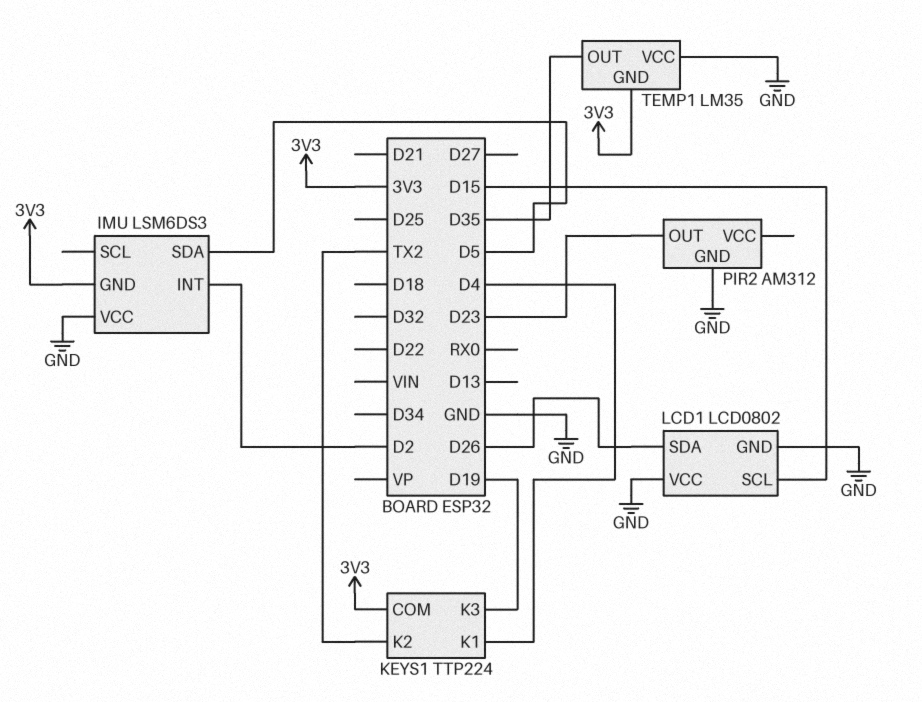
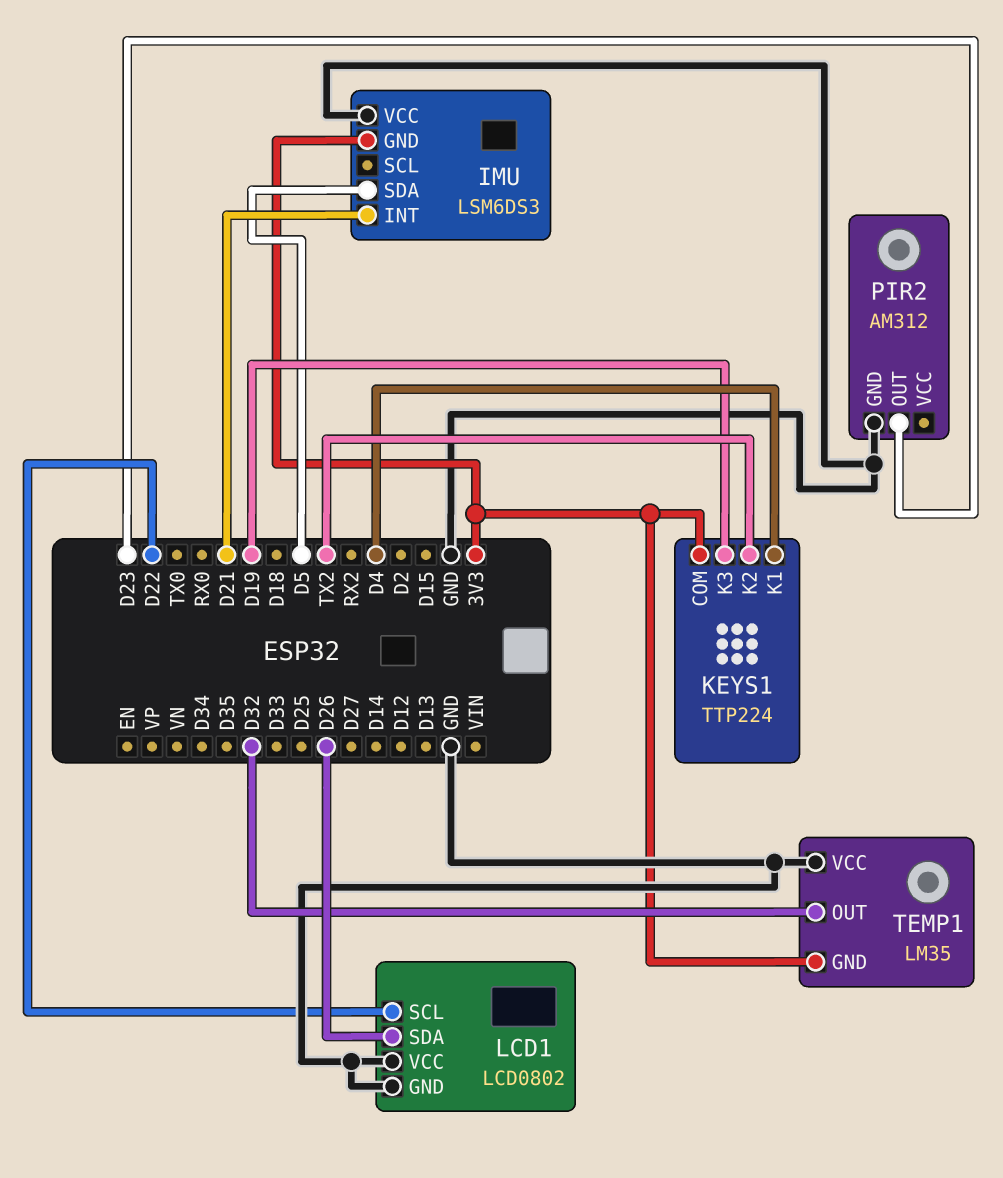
IMU pin INT: D2 -> D21
LCD1 pin SCL: D15 -> D22
TEMP1 pin OUT: D35 -> D32

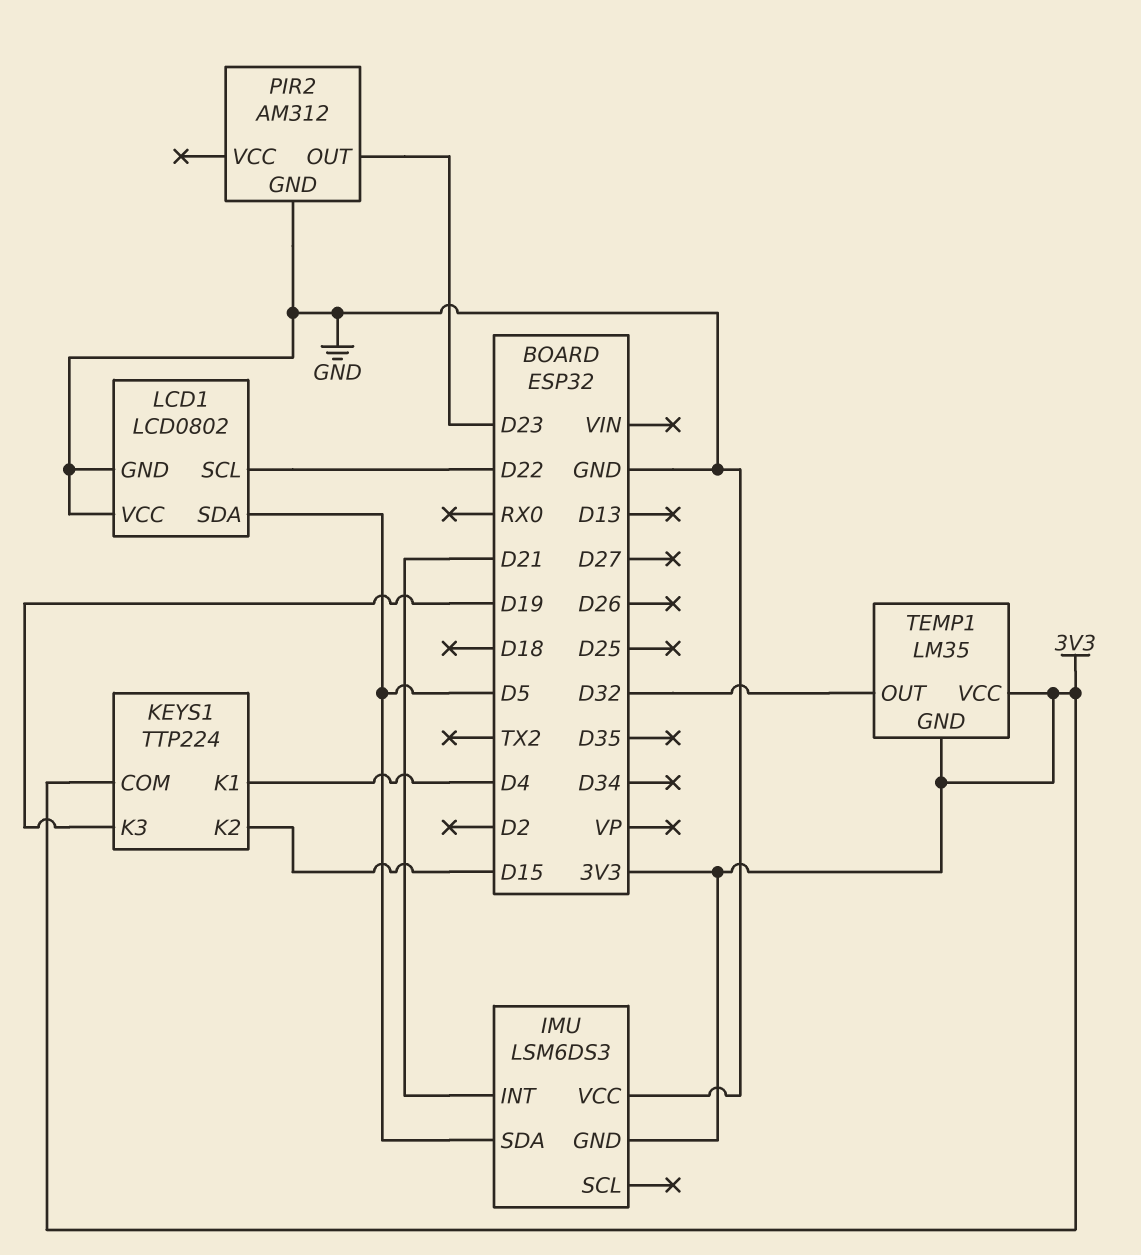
KEYS1 pin K2: TX2 -> D15
LCD1 pin SDA: D26 -> D5
TEMP1 pin VCC: GND -> 3V3

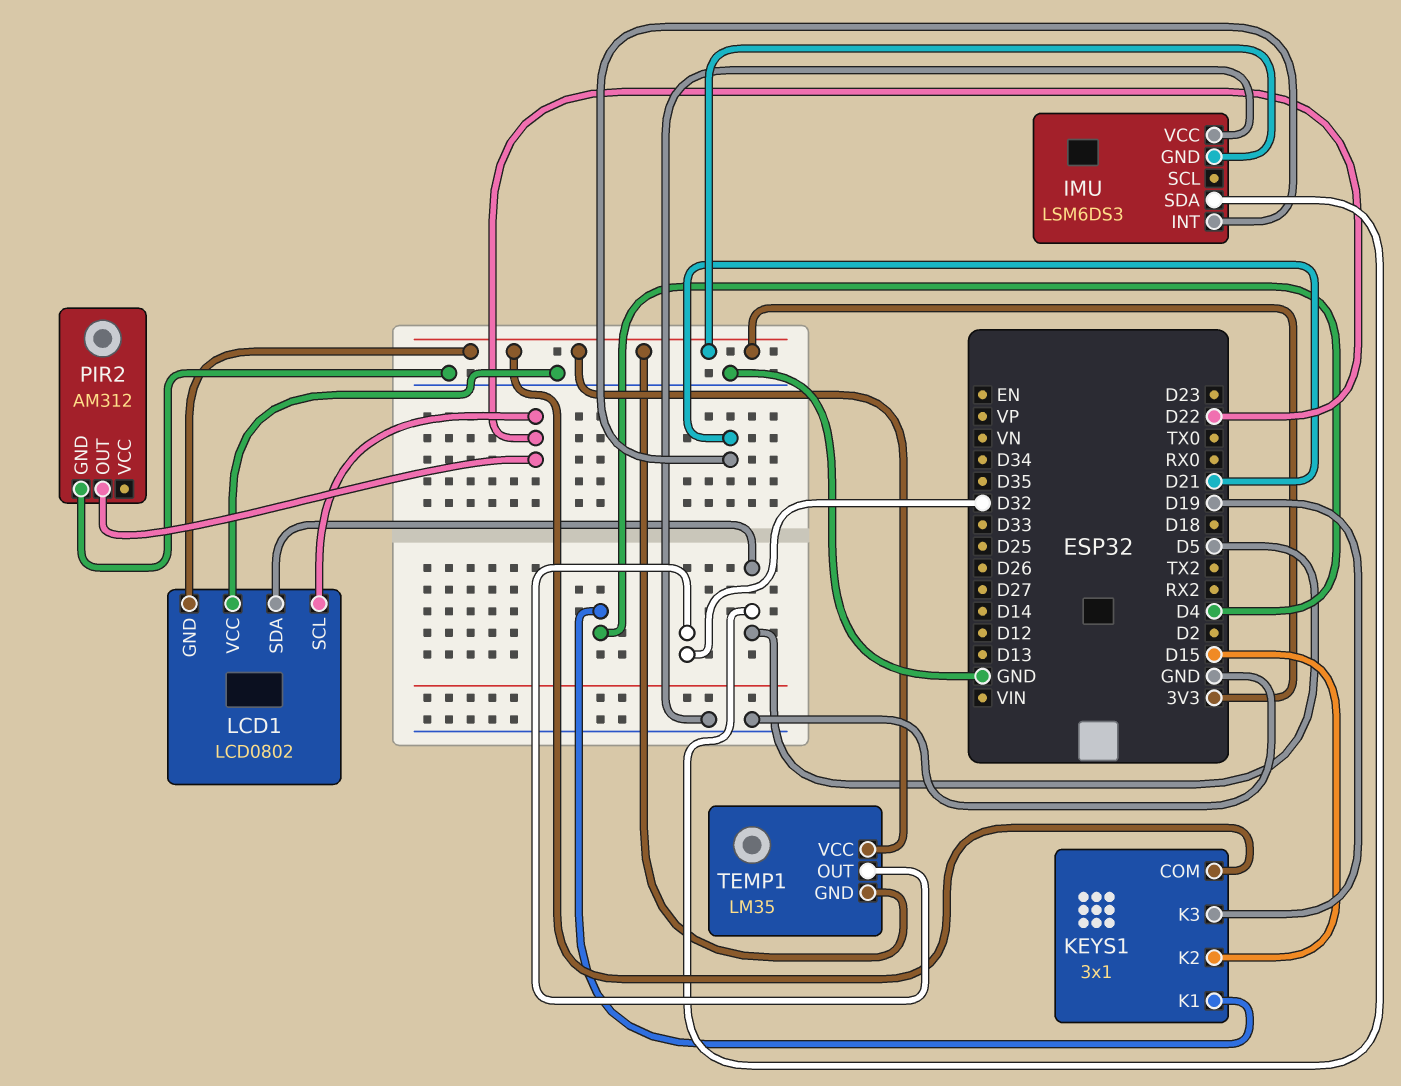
KEYS1: TTP224 -> 3x1
LCD1 pin GND: GND -> 3V3
PIR2 pin OUT: D23 -> D22

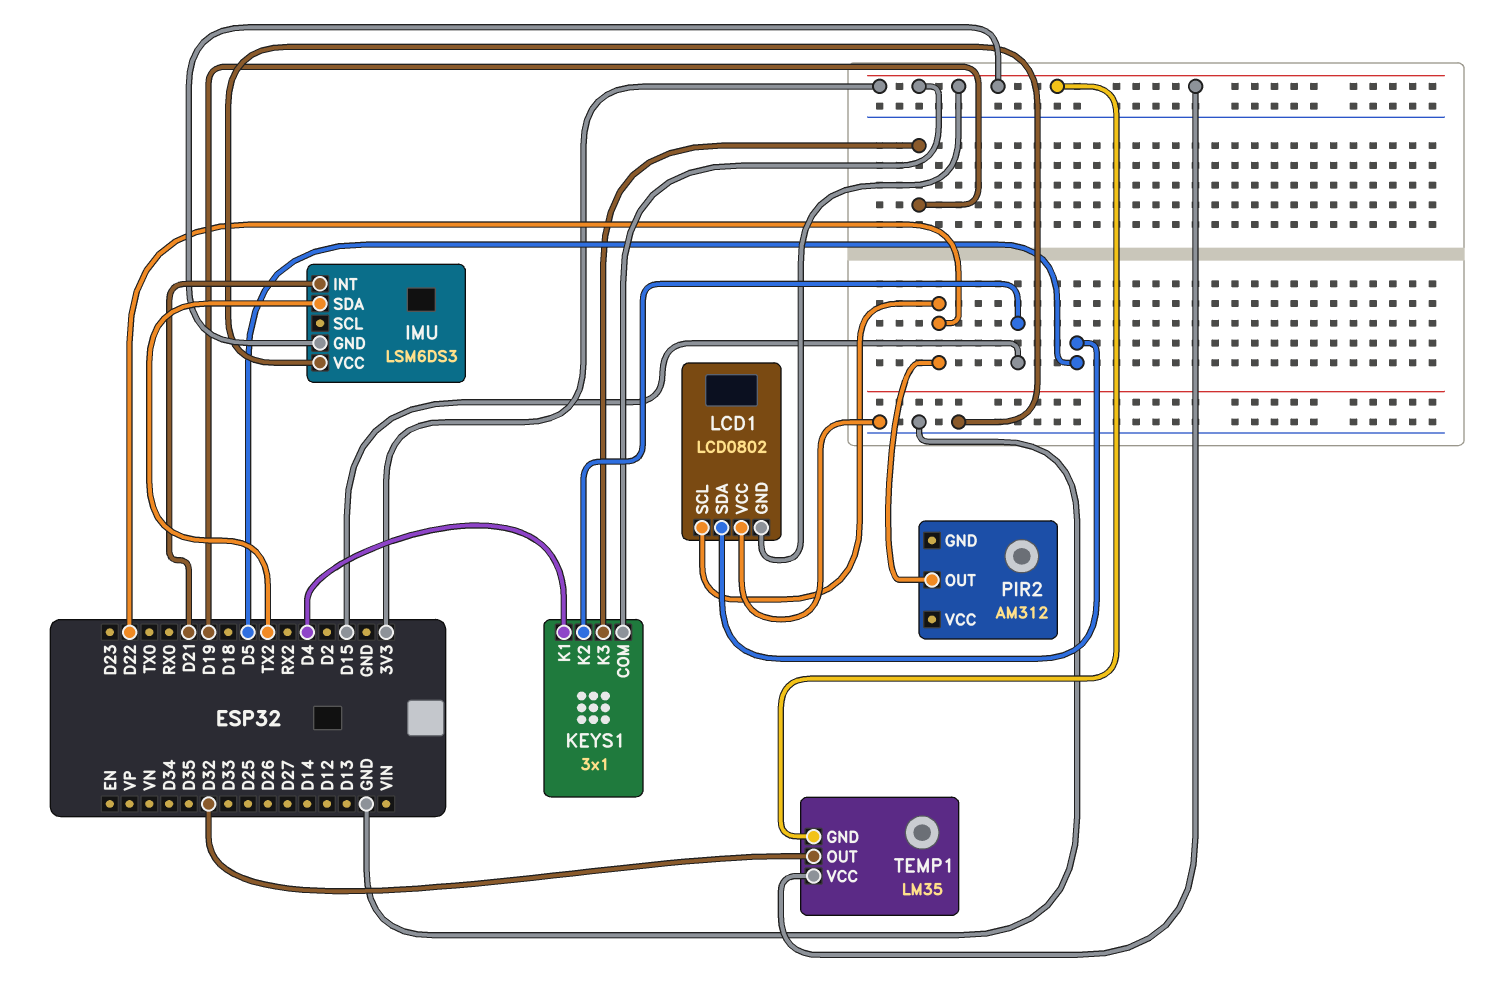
IMU pin SDA: D5 -> TX2
PIR2 pin GND: GND -> none

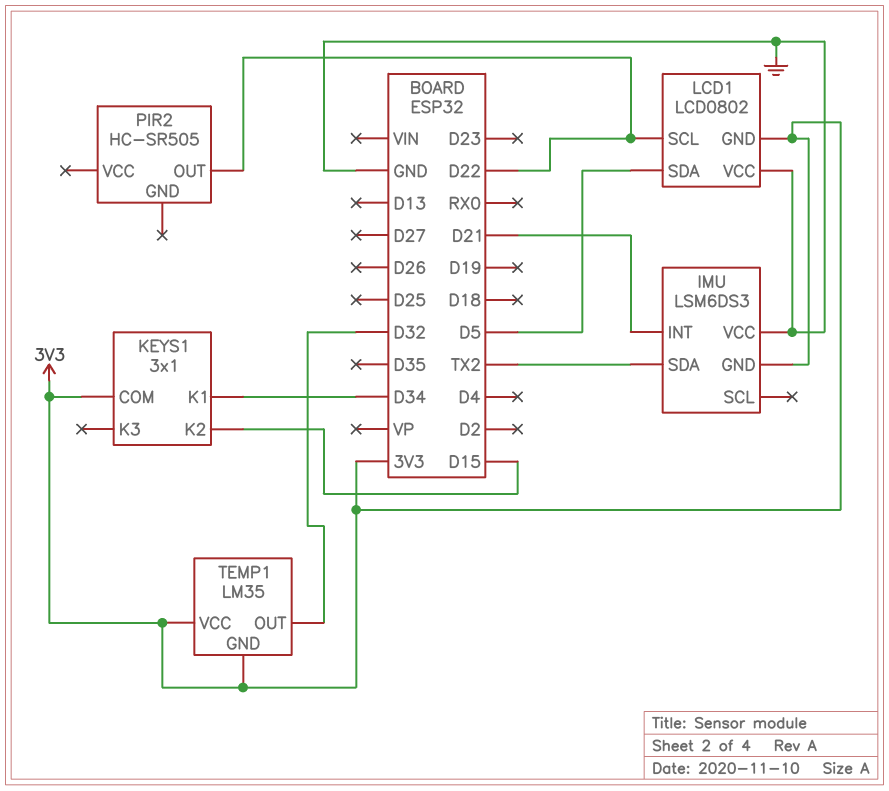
KEYS1 pin K1: D4 -> D34
KEYS1 pin K3: D19 -> none
PIR2: AM312 -> HC-SR505

